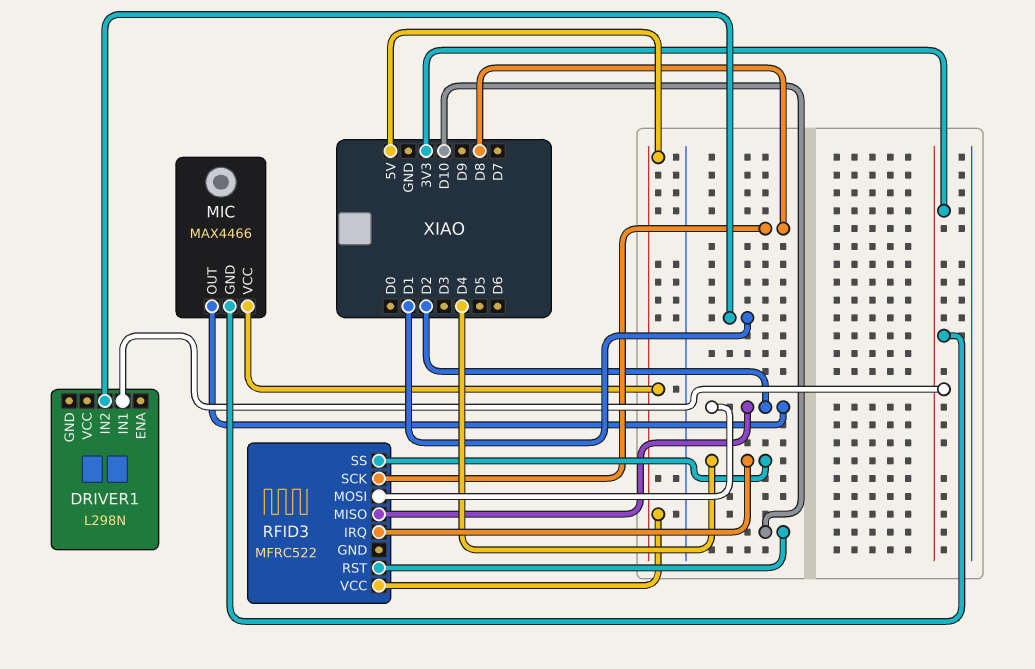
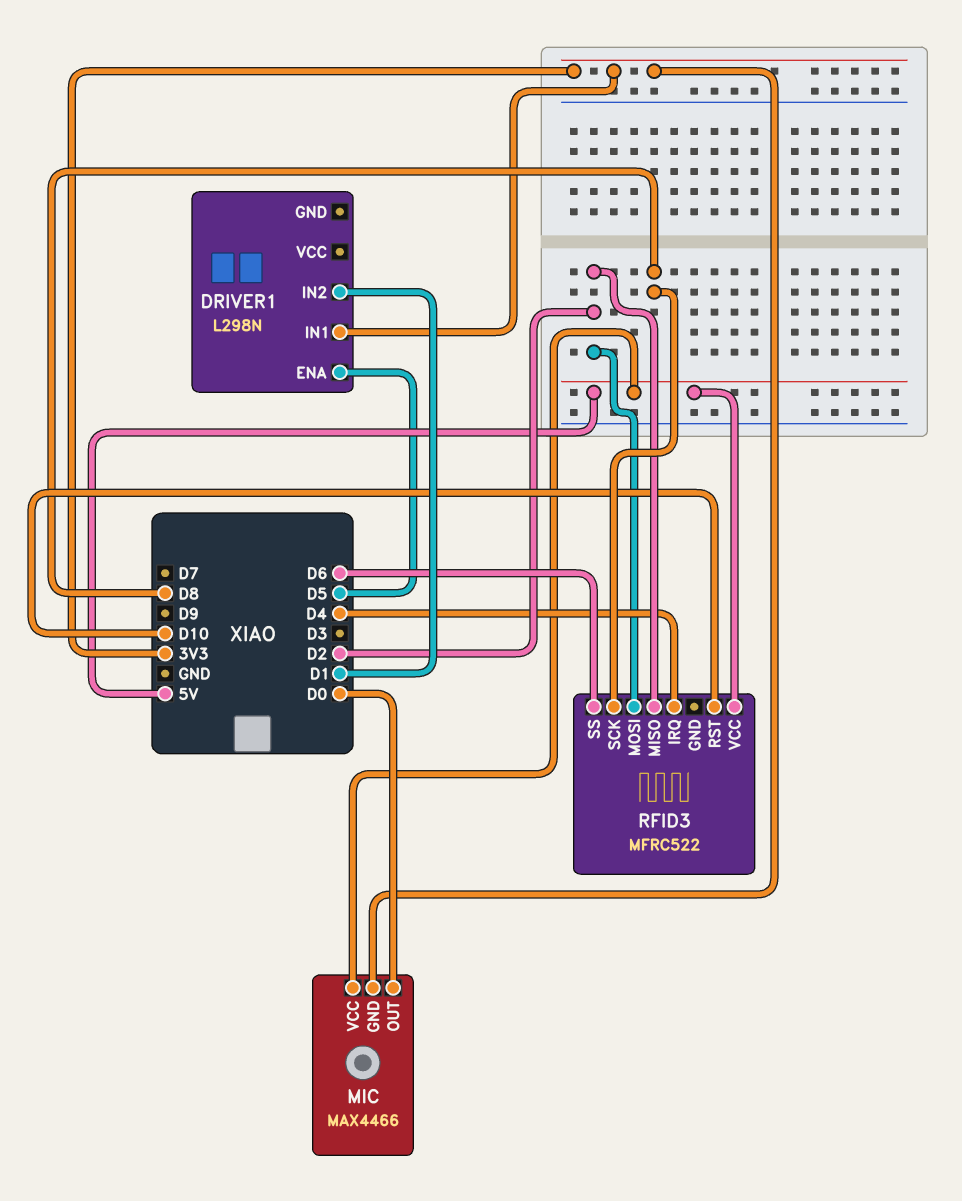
DRIVER1 pin ENA: none -> D5
MIC pin OUT: D2 -> D0
RFID3 pin SS: D4 -> D6

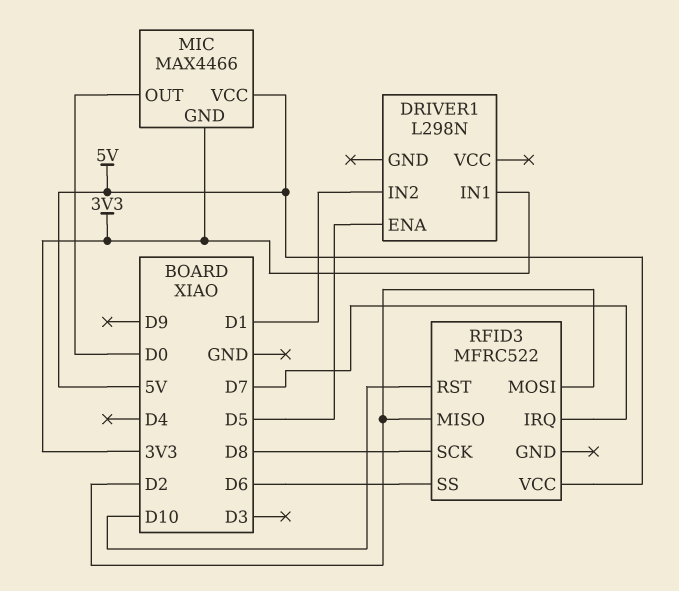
RFID3 pin IRQ: D4 -> D7

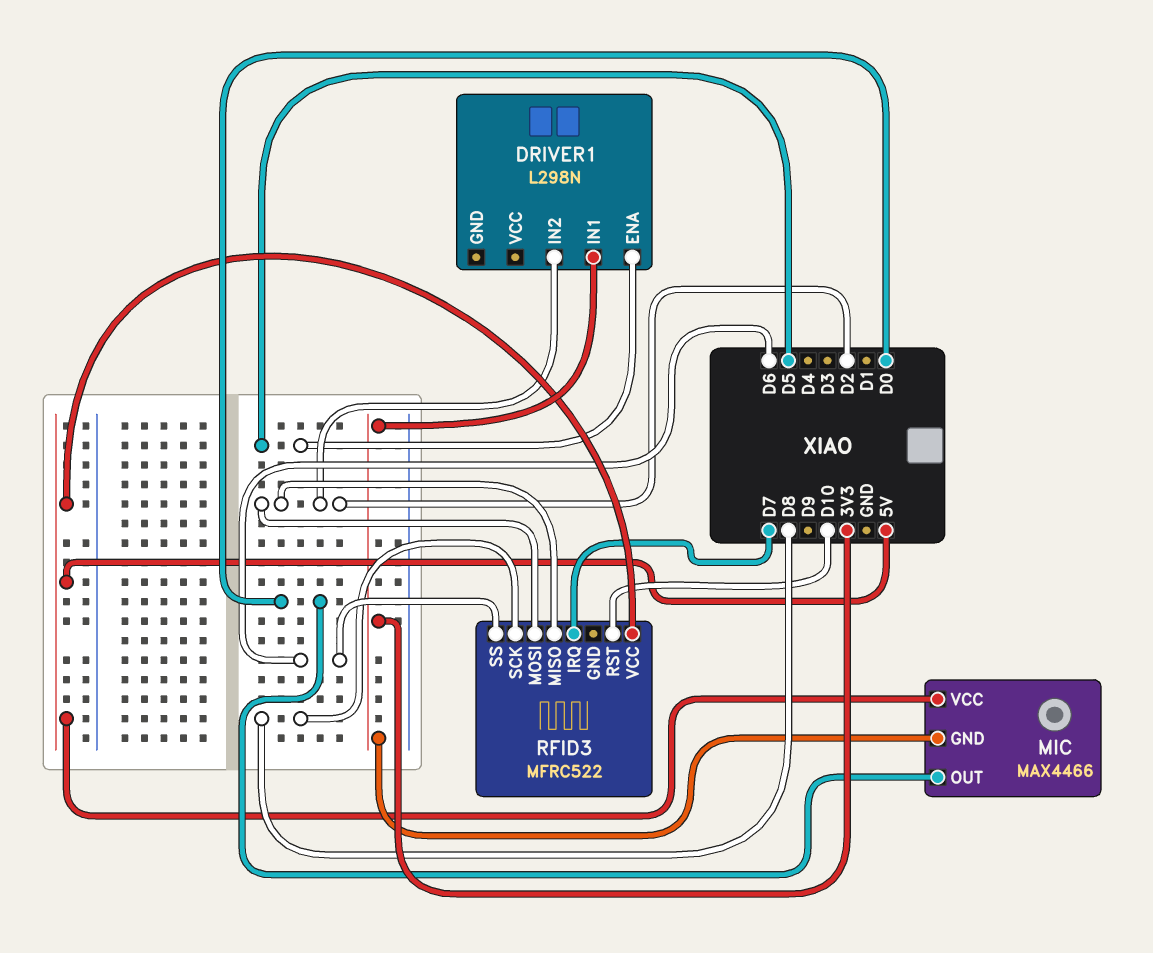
DRIVER1 pin IN2: D1 -> D2

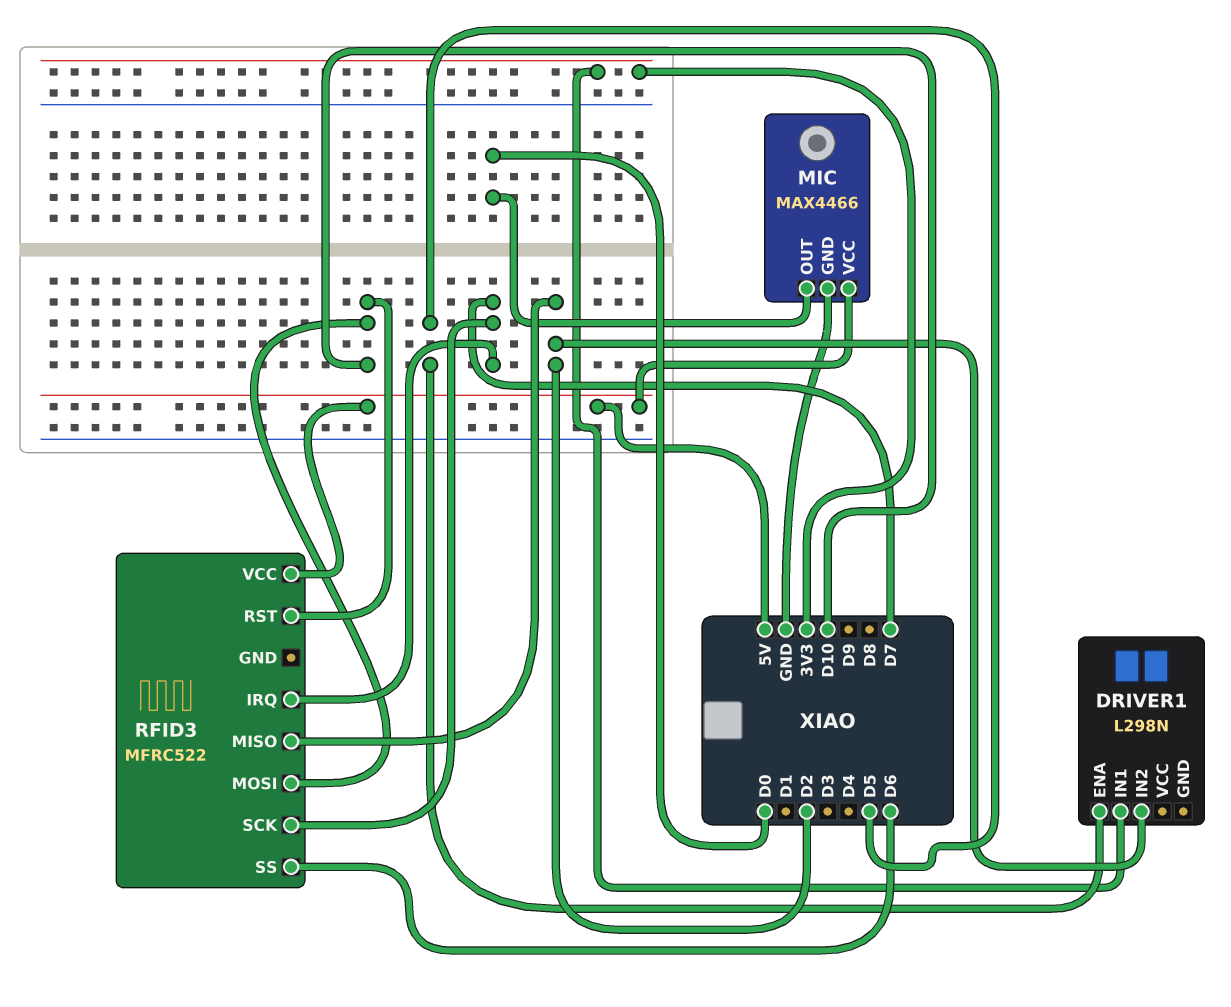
MIC pin GND: 3V3 -> GND
RFID3 pin MOSI: D2 -> D10
RFID3 pin SCK: D8 -> D7

